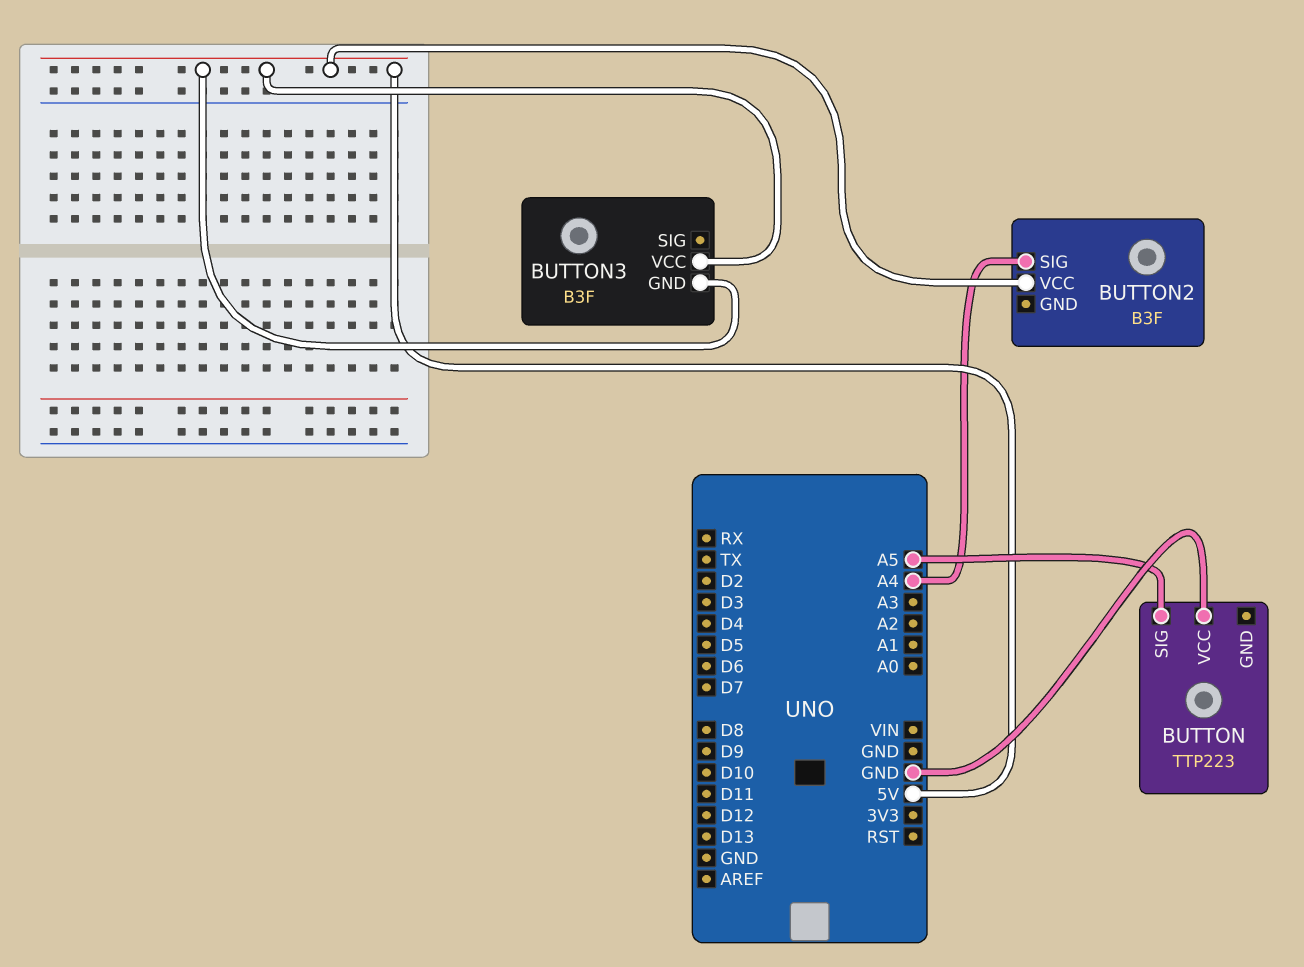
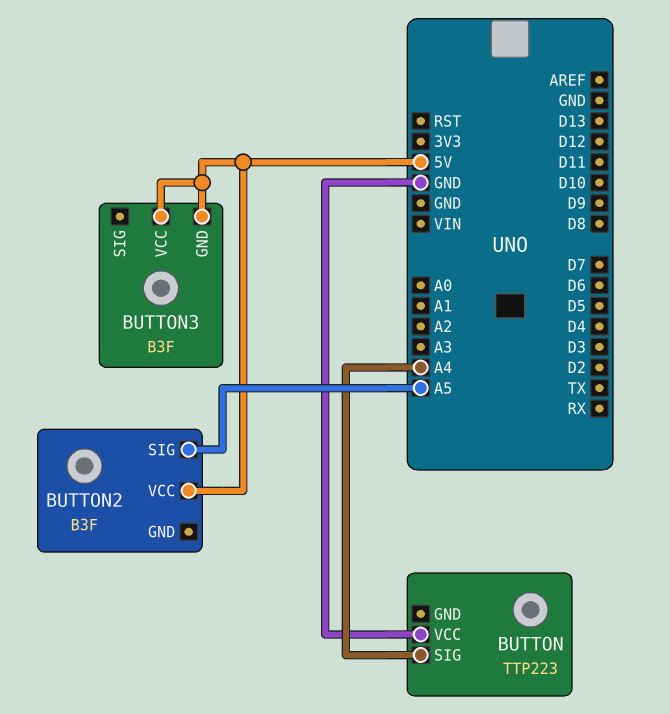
BUTTON pin SIG: A5 -> A4
BUTTON2 pin SIG: A4 -> A5

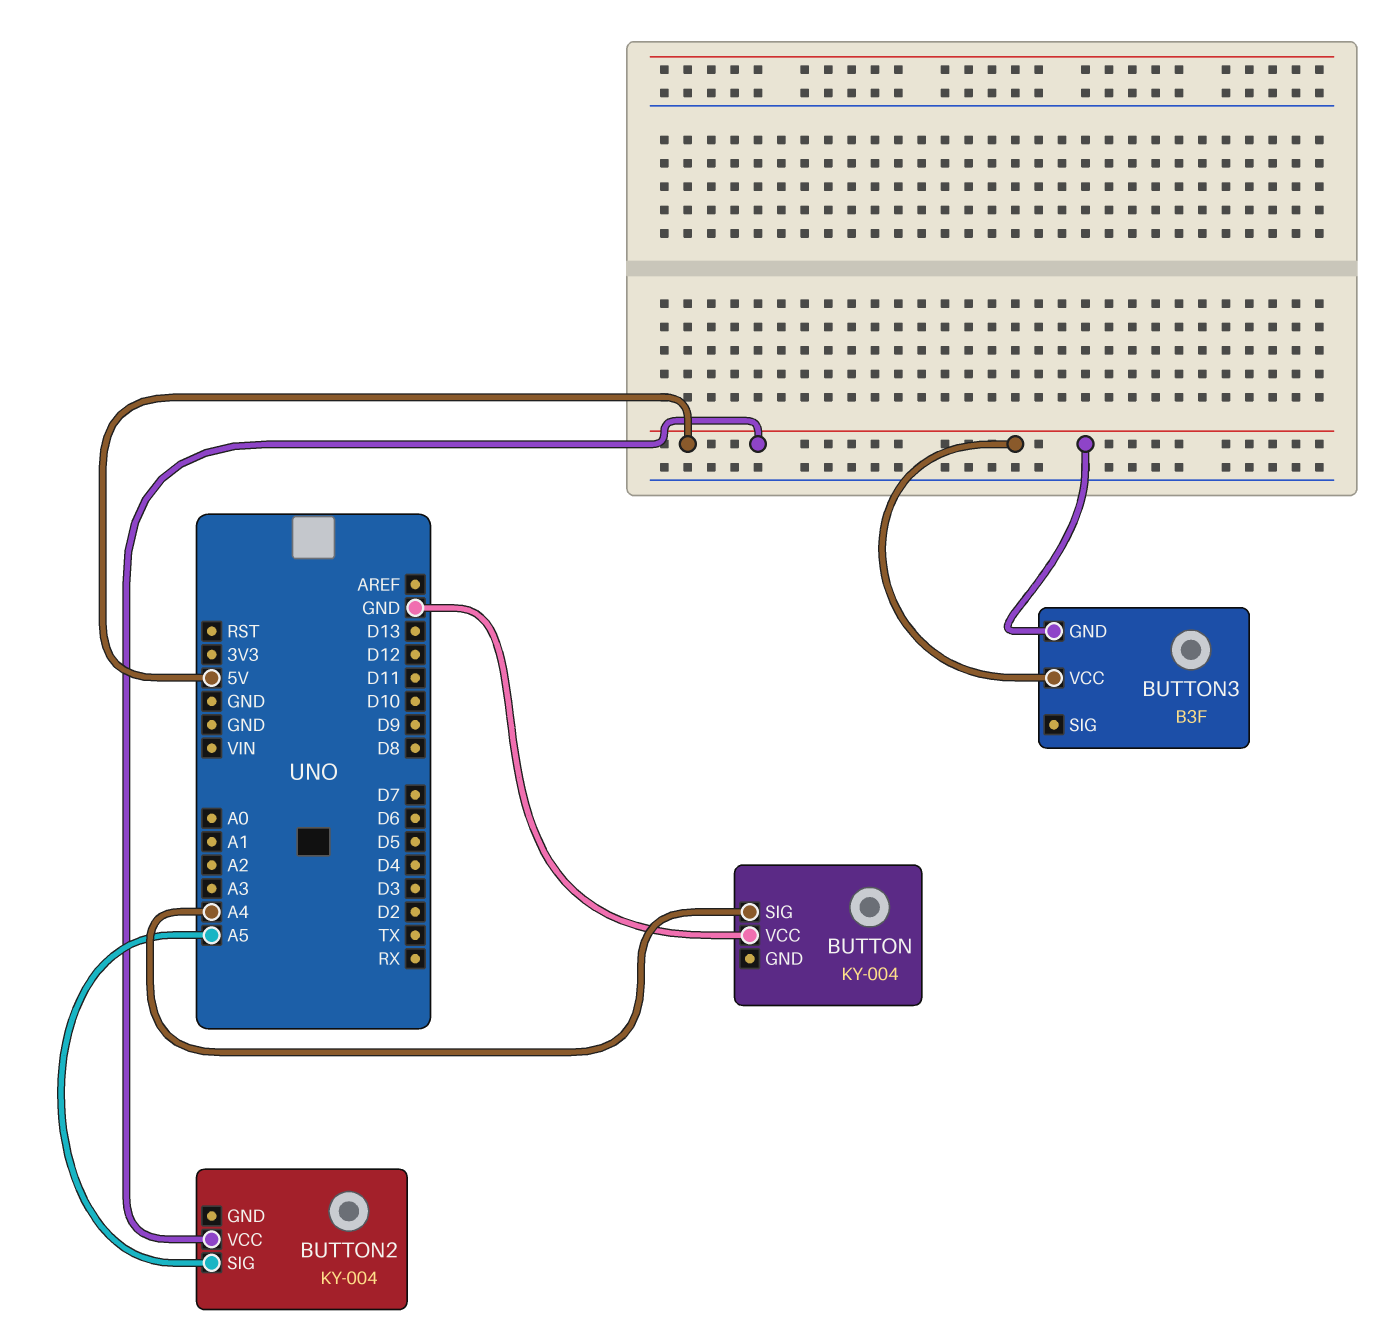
BUTTON: TTP223 -> KY-004
BUTTON2: B3F -> KY-004

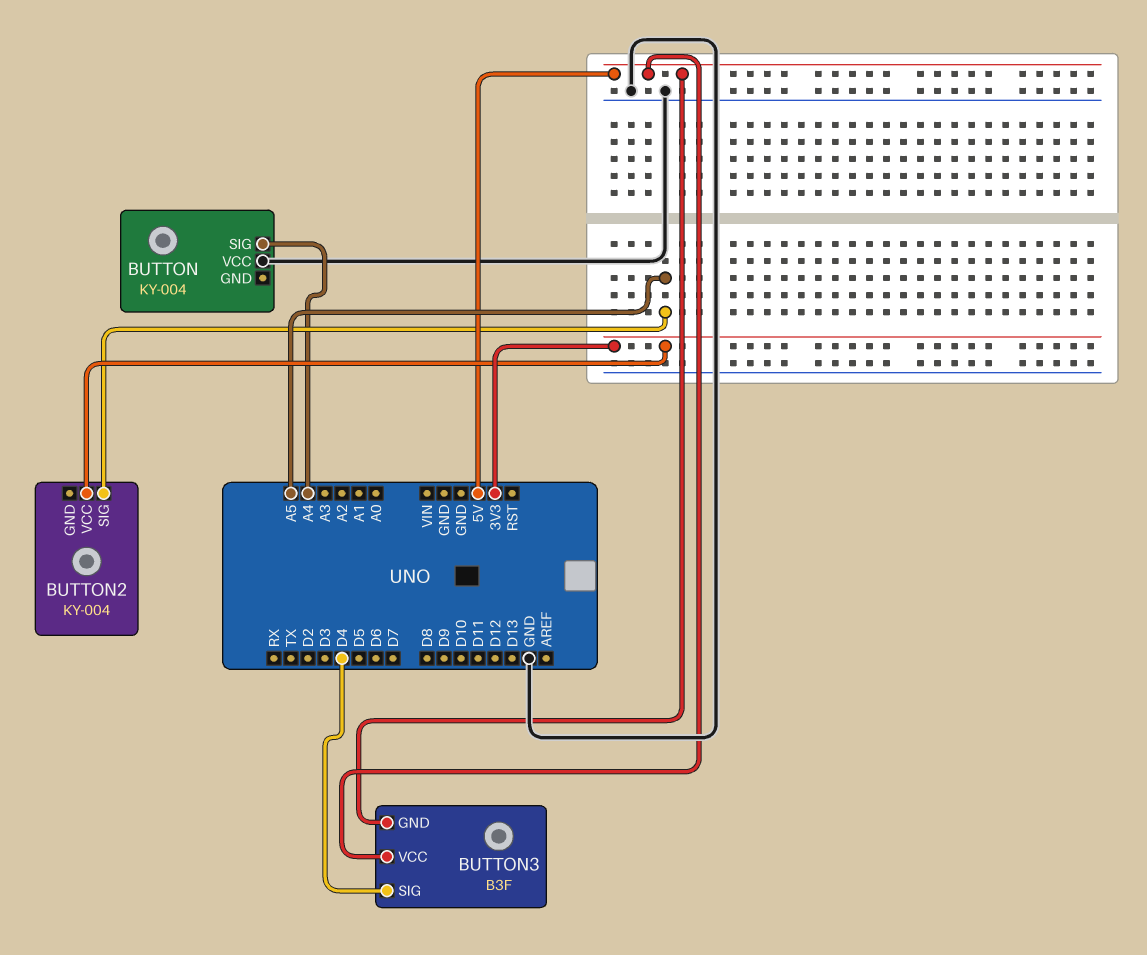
BUTTON2 pin VCC: 5V -> 3V3
BUTTON3 pin SIG: none -> D4

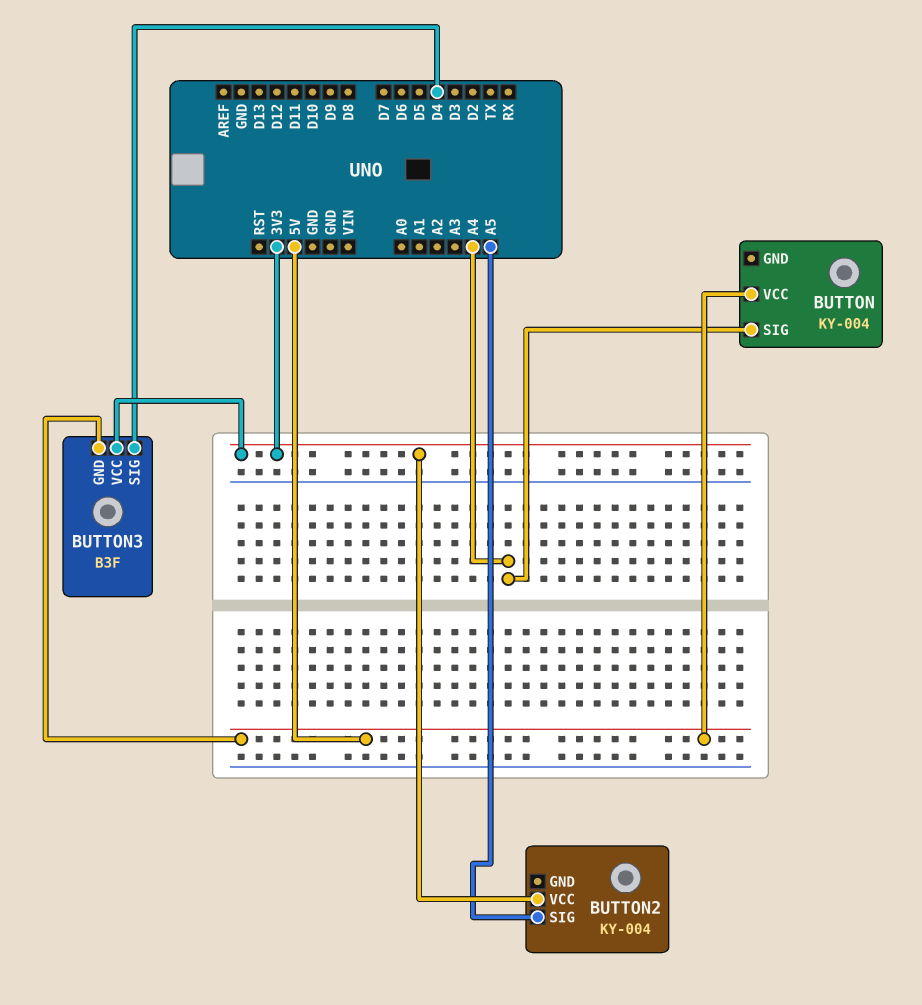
BUTTON pin VCC: GND -> 5V
BUTTON3 pin VCC: 5V -> 3V3

